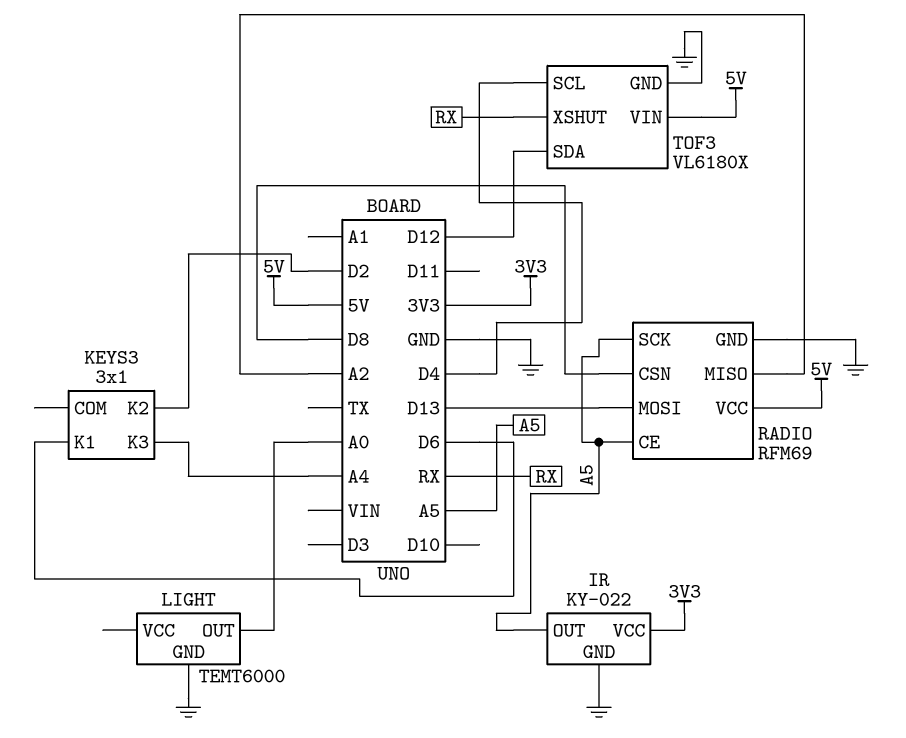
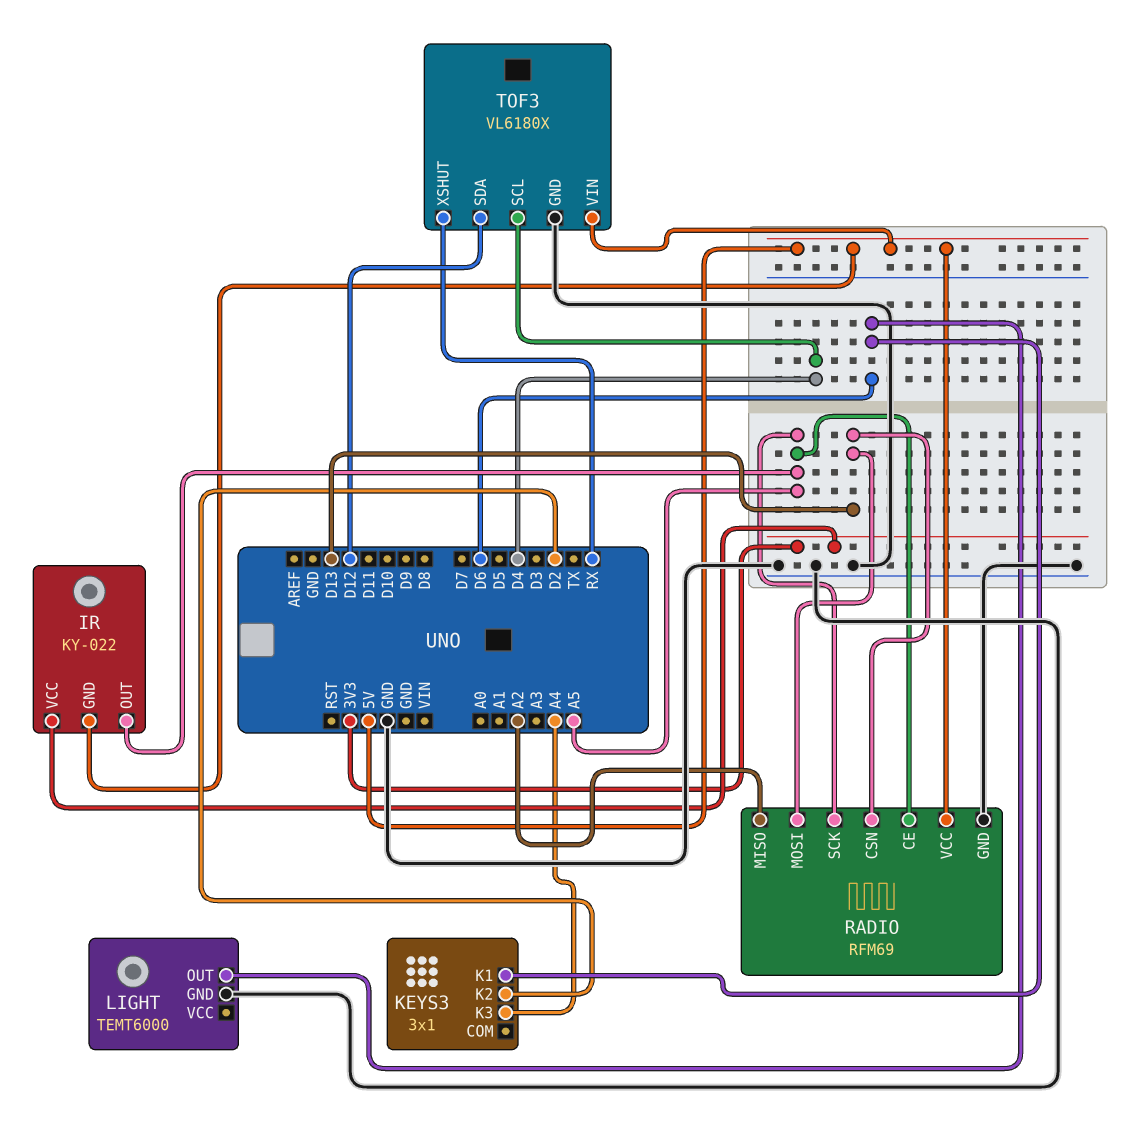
IR pin GND: GND -> 5V
LIGHT pin OUT: A0 -> D6
RADIO pin CSN: D8 -> D13

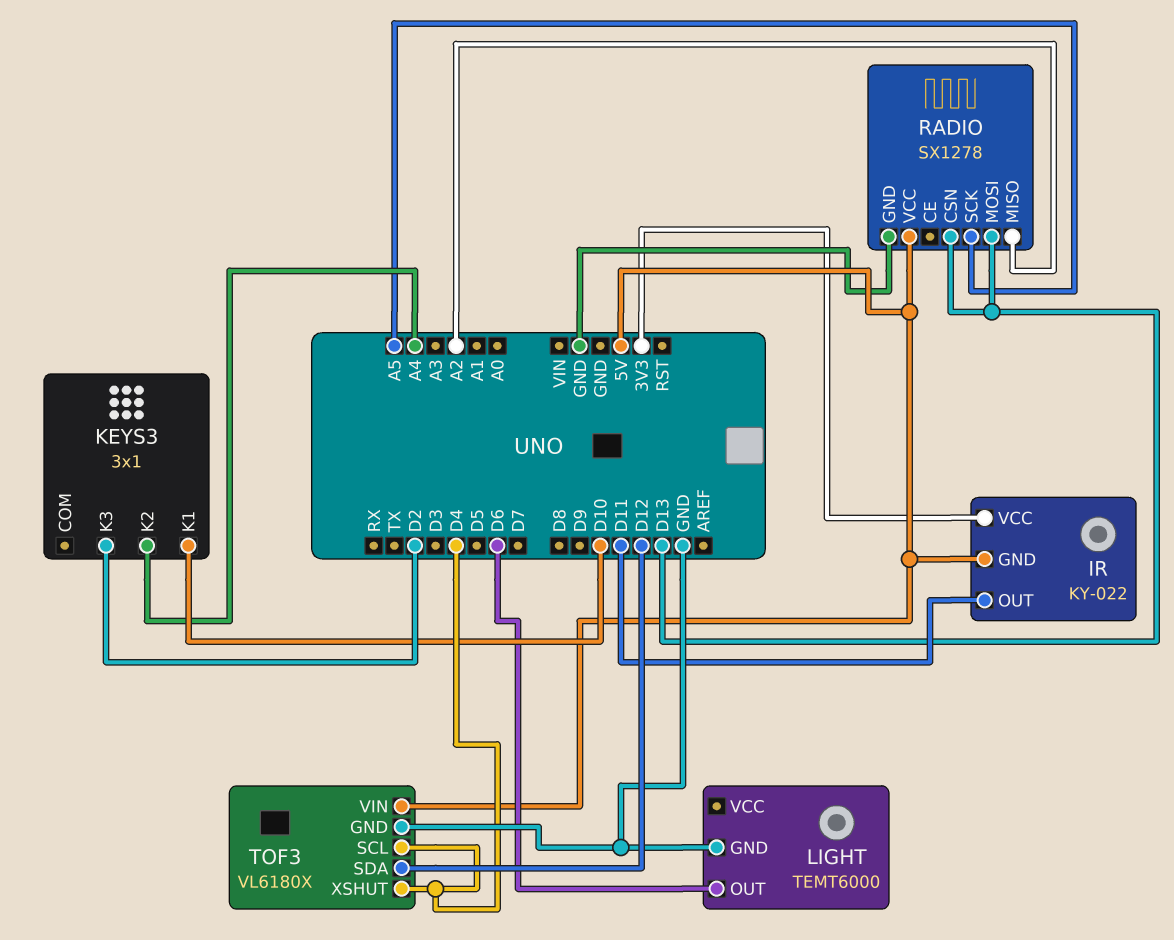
IR pin OUT: A5 -> D11
KEYS3 pin K1: D6 -> D10
KEYS3 pin K2: D2 -> A4
KEYS3 pin K3: A4 -> D2
RADIO: RFM69 -> SX1278
RADIO pin CE: A5 -> none
TOF3 pin XSHUT: RX -> D4

